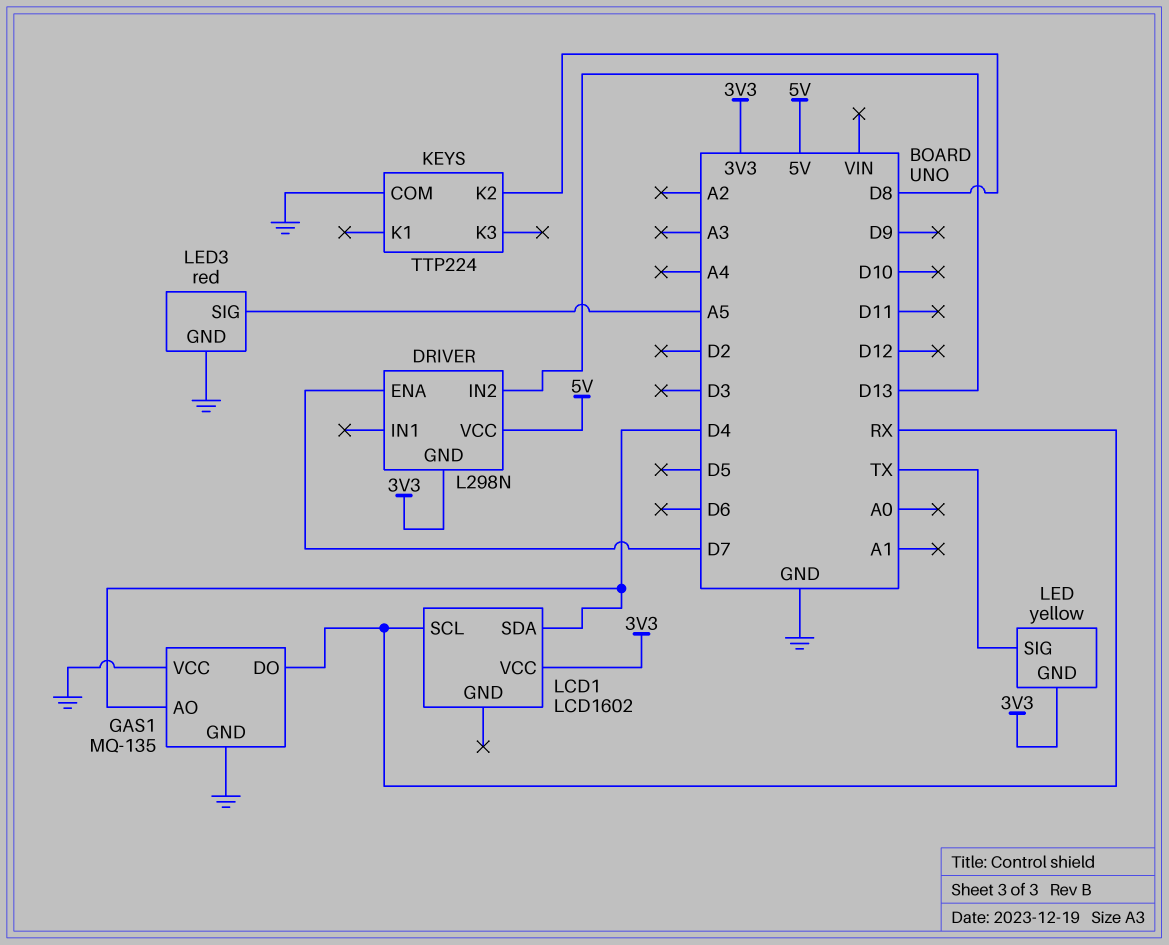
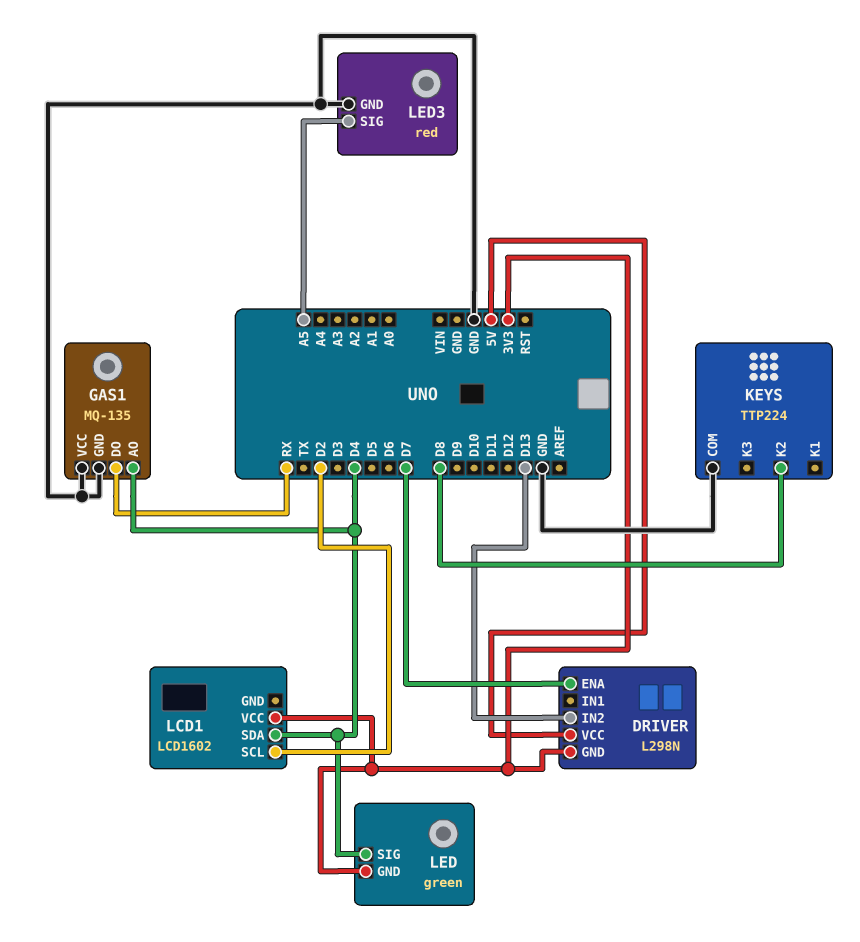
LCD1 pin SCL: RX -> D2
LED: yellow -> green
LED pin SIG: TX -> D4

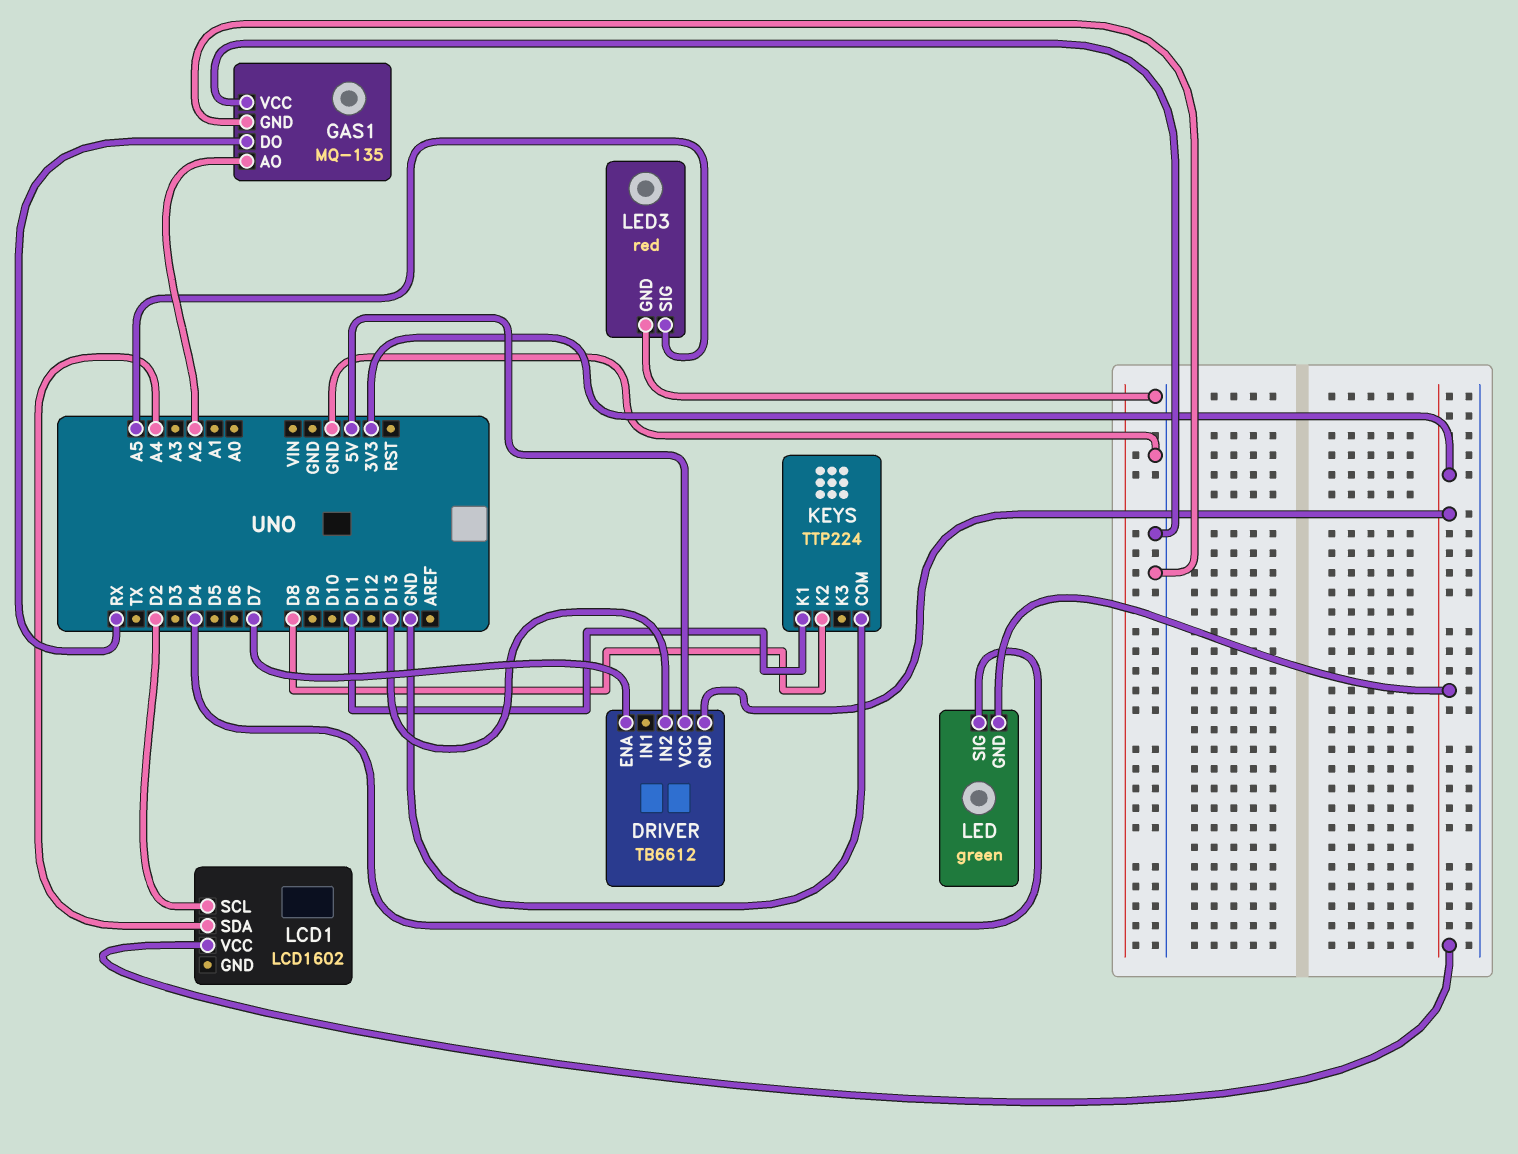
DRIVER: L298N -> TB6612
GAS1 pin AO: D4 -> A2
KEYS pin K1: none -> D11
LCD1 pin SDA: D4 -> A4

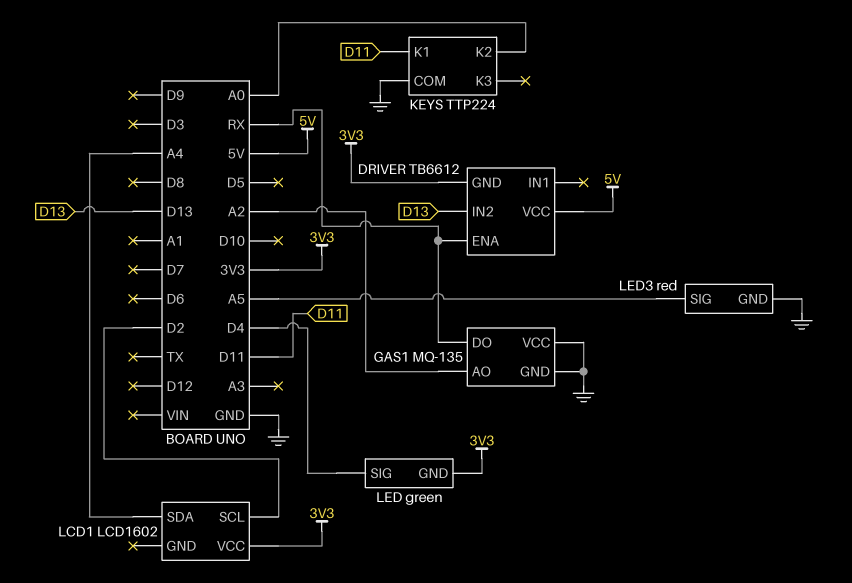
DRIVER pin ENA: D7 -> RX
KEYS pin K2: D8 -> A0

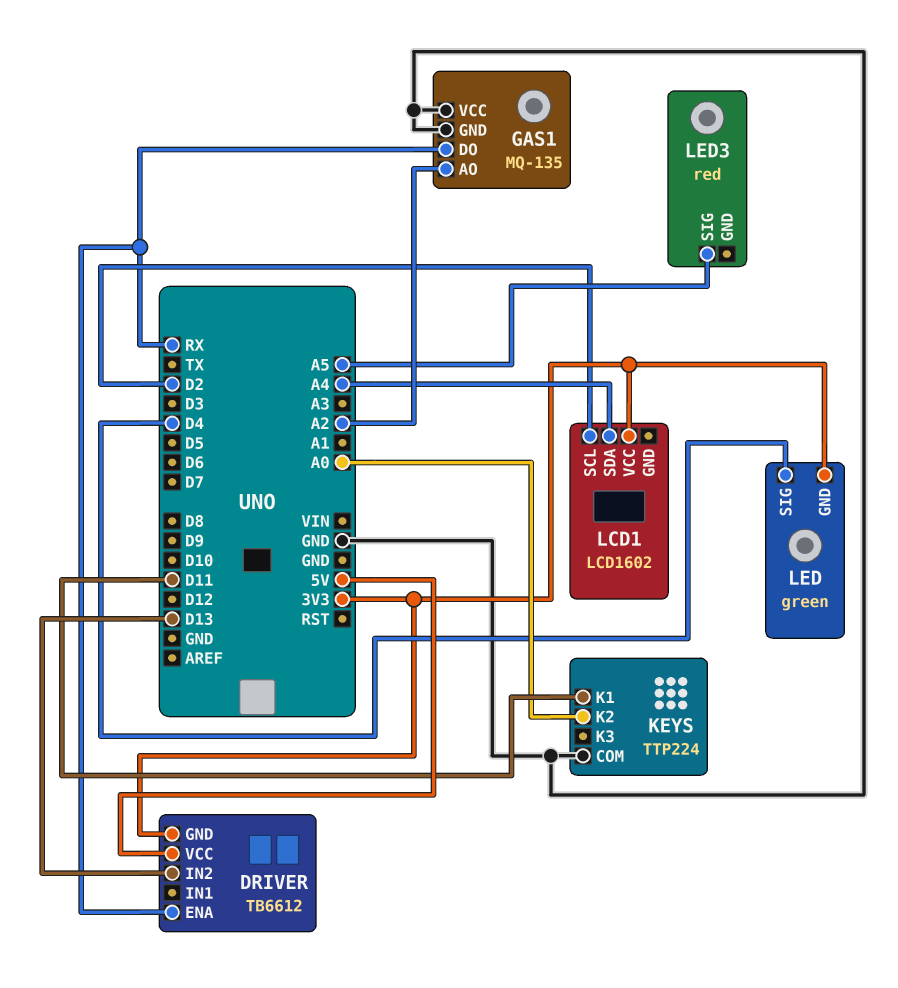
LED3 pin GND: GND -> none

